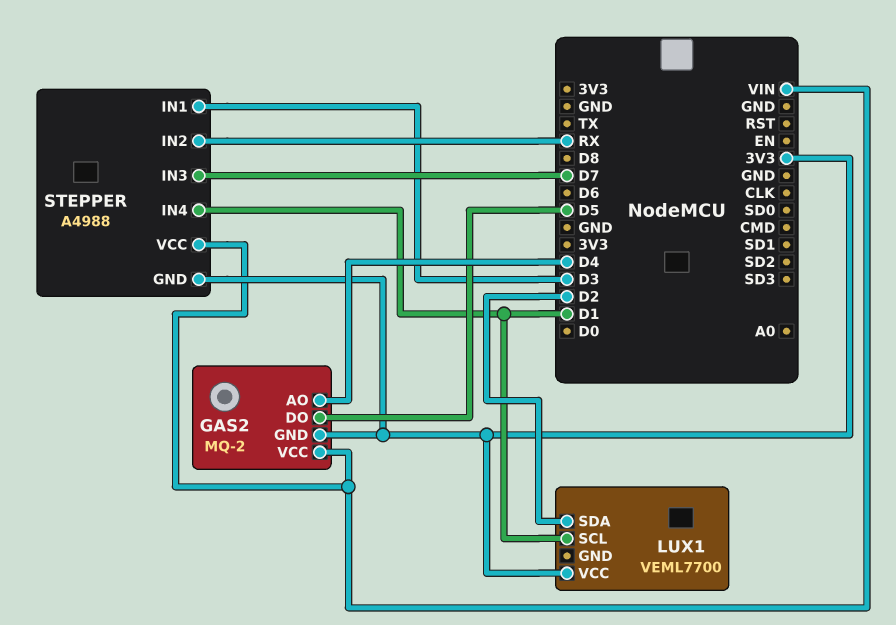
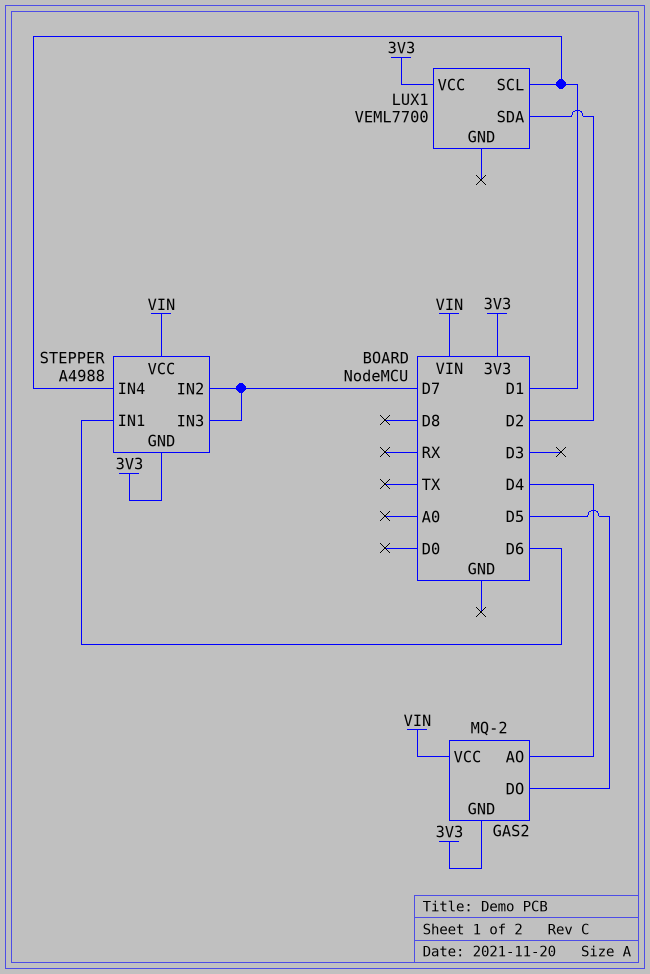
STEPPER pin IN1: D3 -> D6
STEPPER pin IN2: RX -> D7

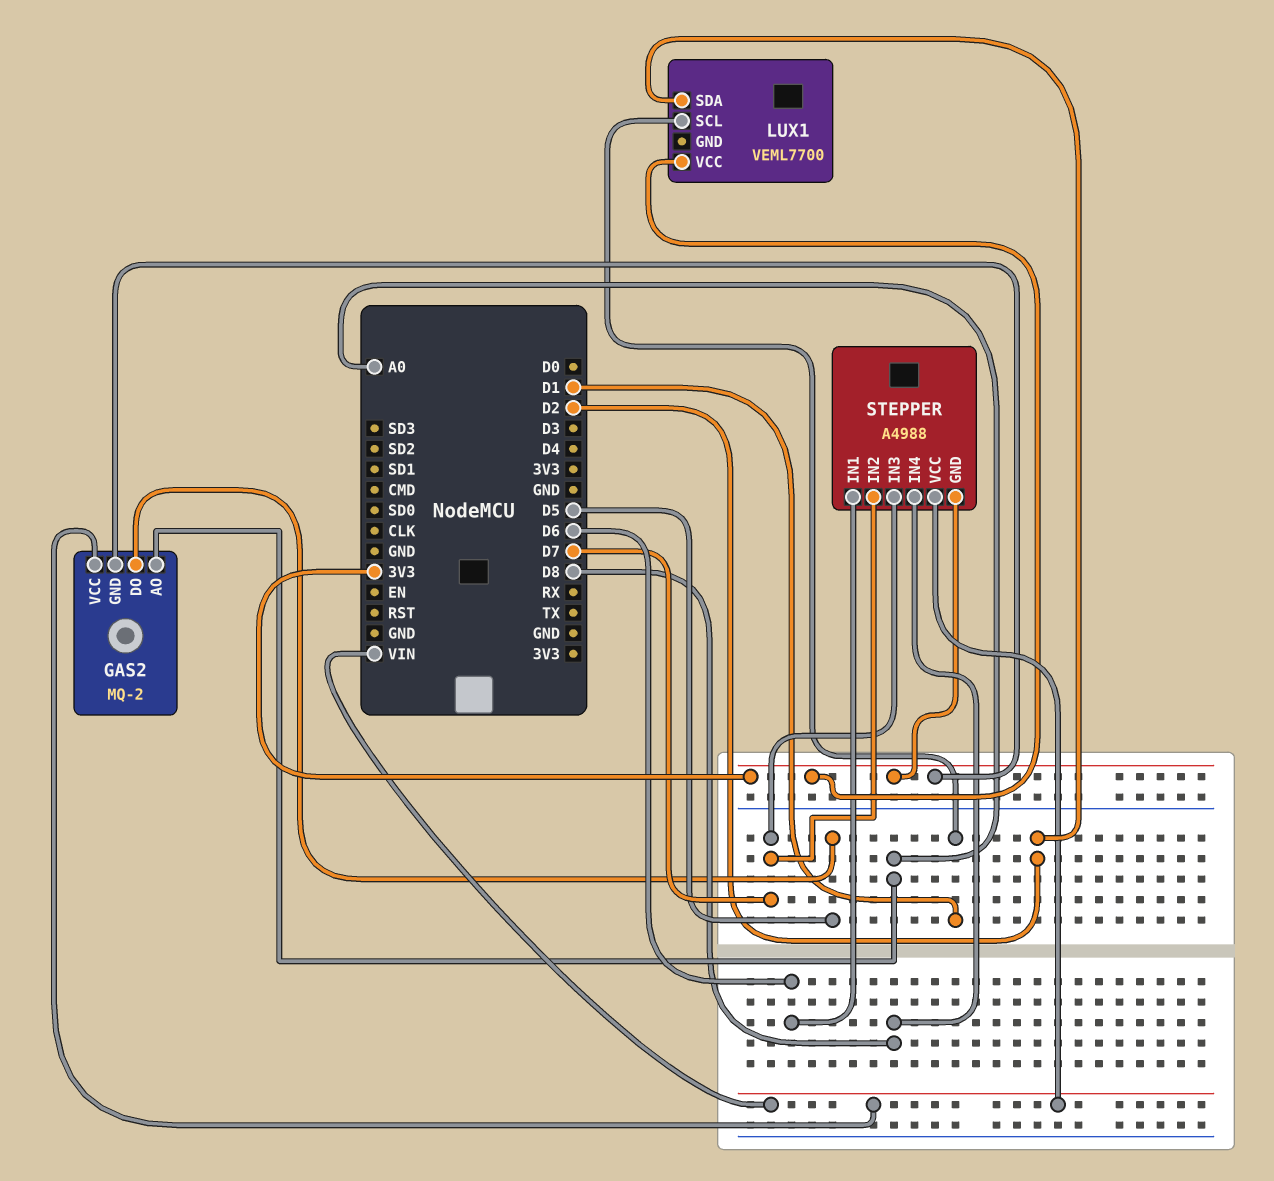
GAS2 pin AO: D4 -> A0
STEPPER pin IN4: D1 -> D8

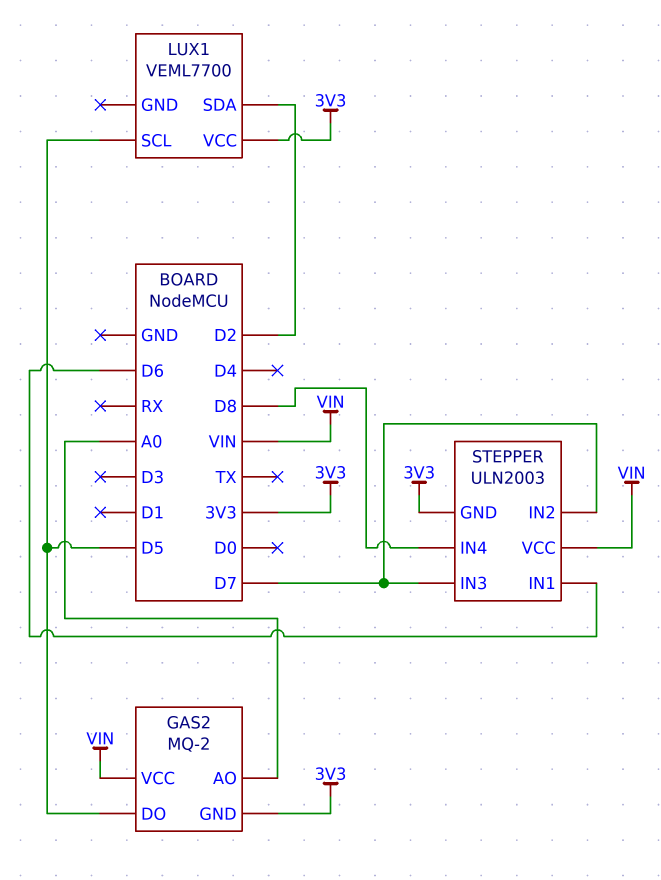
LUX1 pin SCL: D1 -> D5
STEPPER: A4988 -> ULN2003

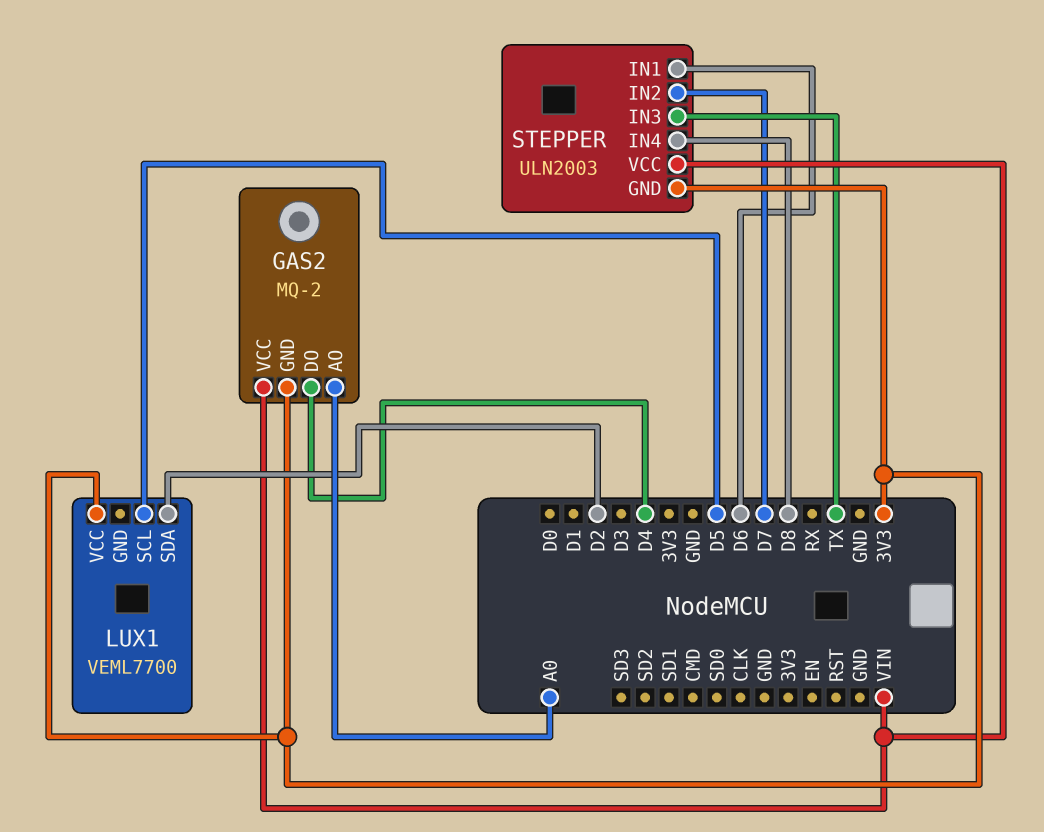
GAS2 pin DO: D5 -> D4
STEPPER pin IN3: D7 -> TX

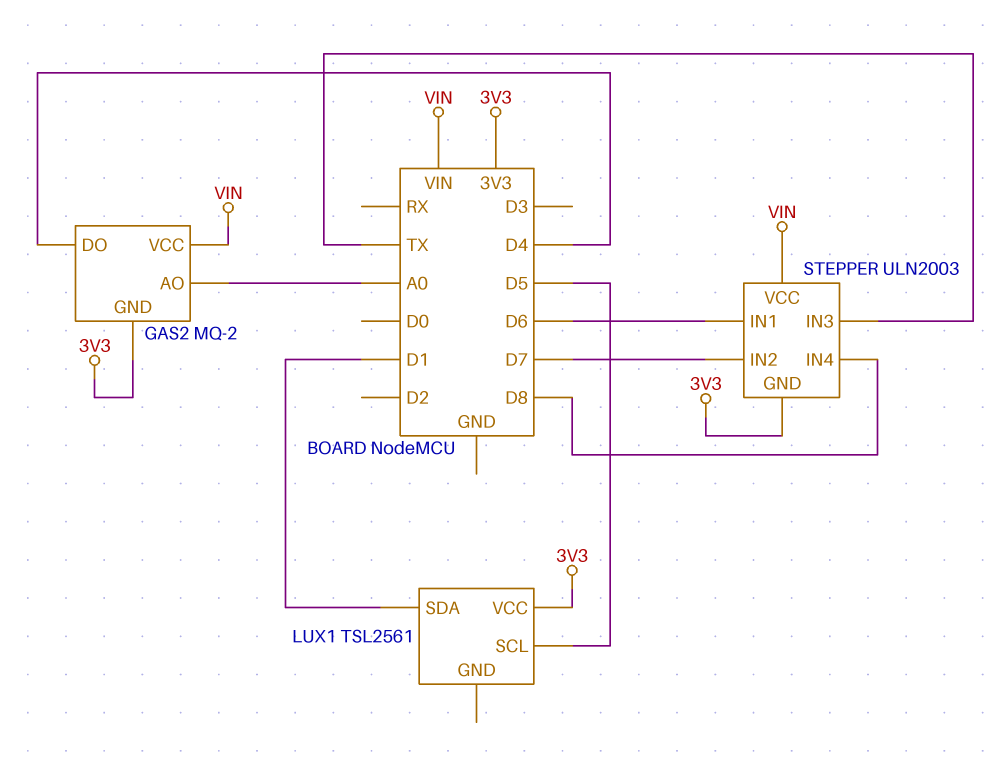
LUX1: VEML7700 -> TSL2561
LUX1 pin SDA: D2 -> D1

